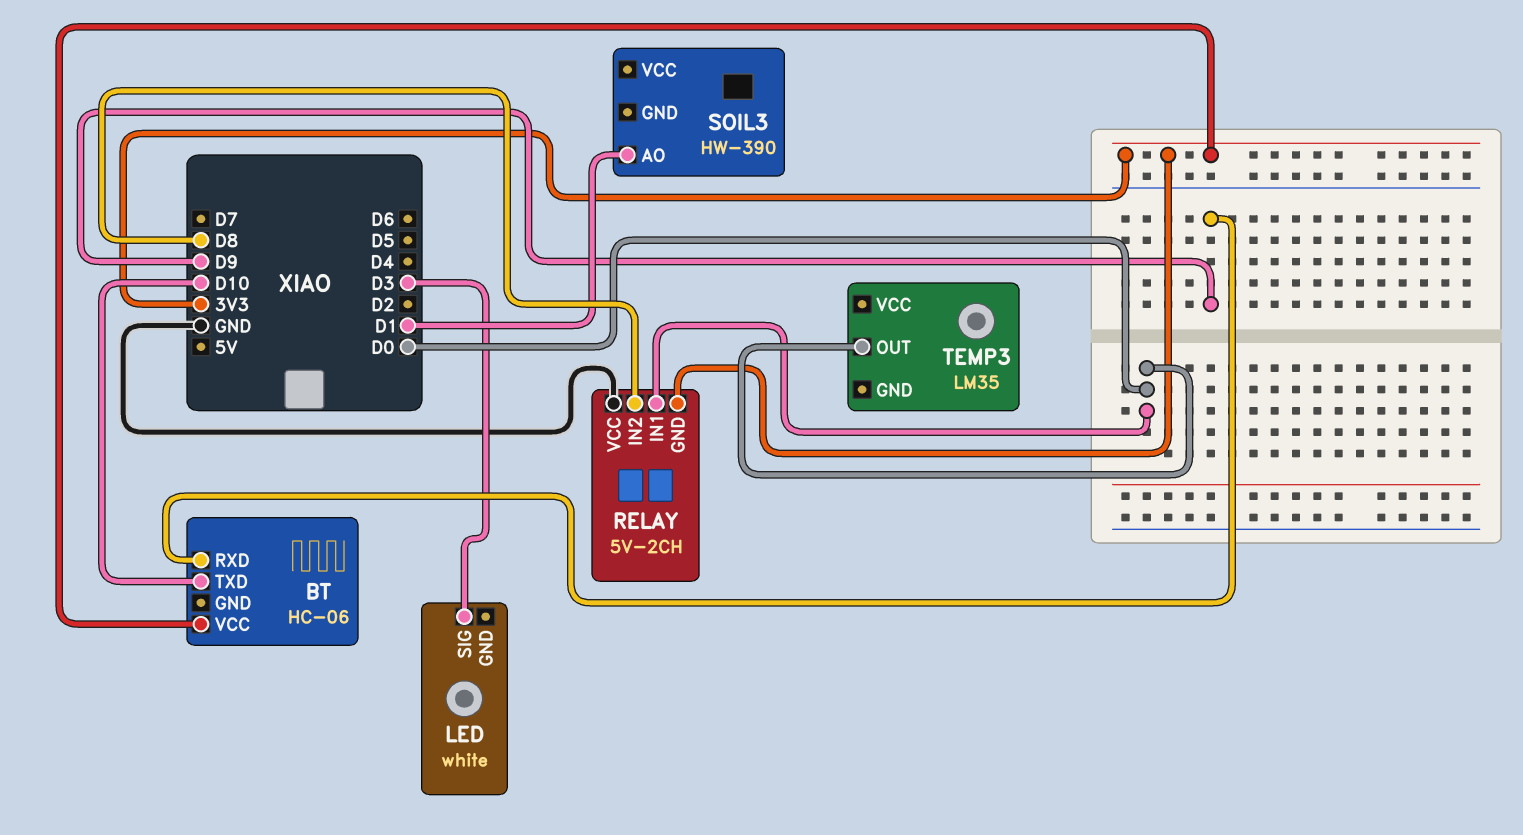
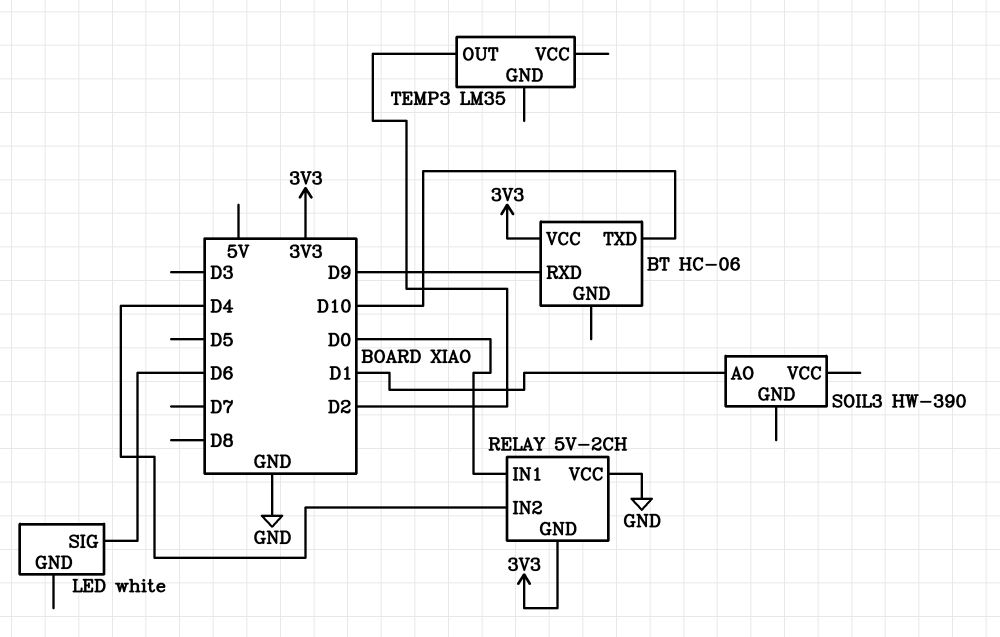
LED pin SIG: D3 -> D6
RELAY pin IN2: D8 -> D4
TEMP3 pin OUT: D0 -> D2

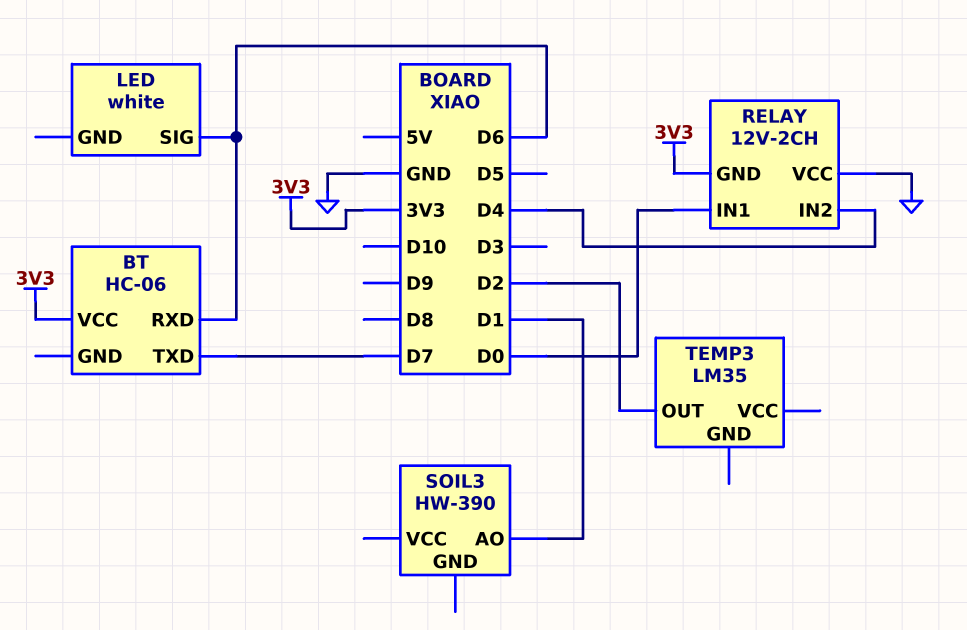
BT pin RXD: D9 -> D6
BT pin TXD: D10 -> D7
RELAY: 5V-2CH -> 12V-2CH

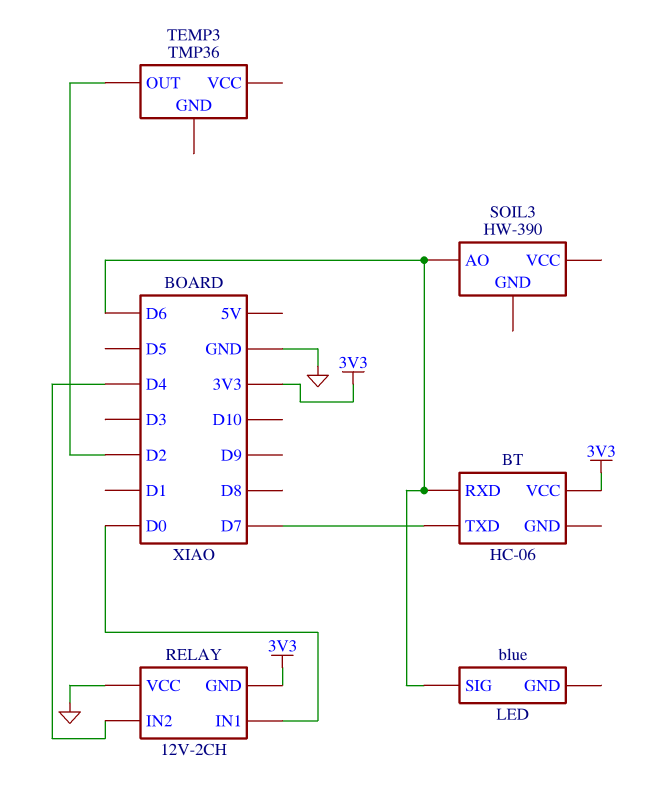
LED: white -> blue
SOIL3 pin AO: D1 -> D6
TEMP3: LM35 -> TMP36

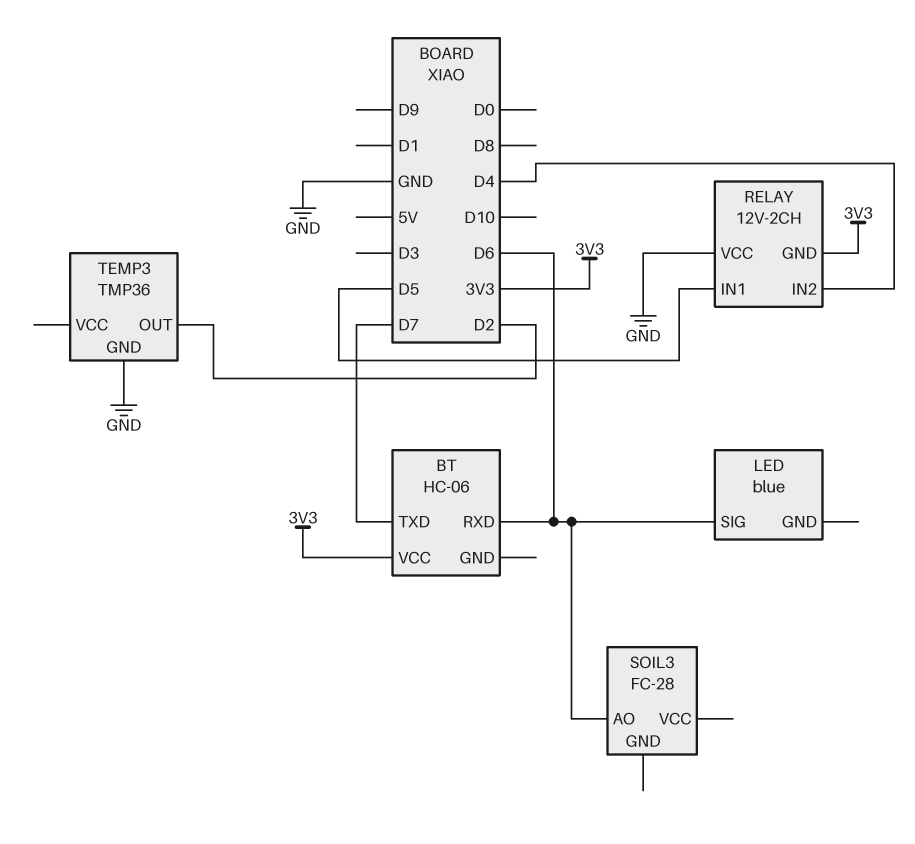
RELAY pin IN1: D0 -> D5
SOIL3: HW-390 -> FC-28
TEMP3 pin GND: none -> GND

